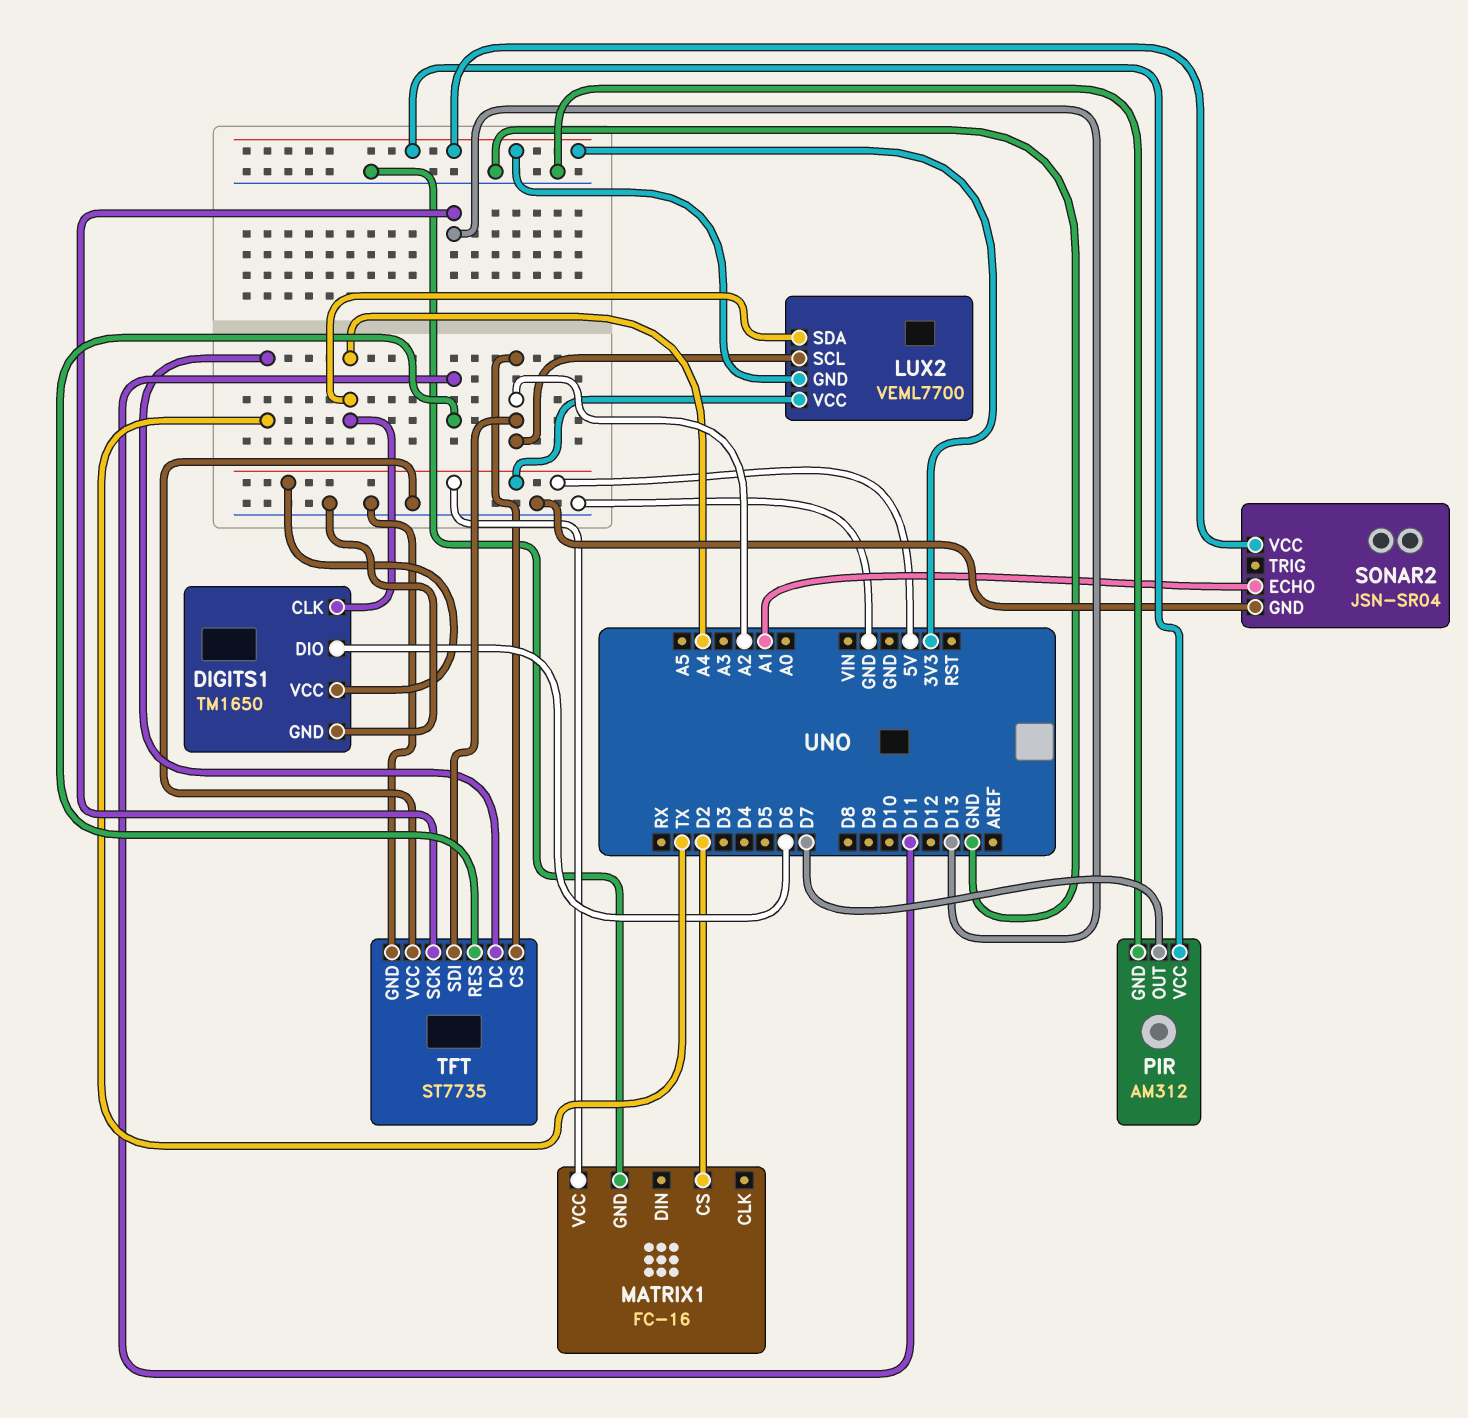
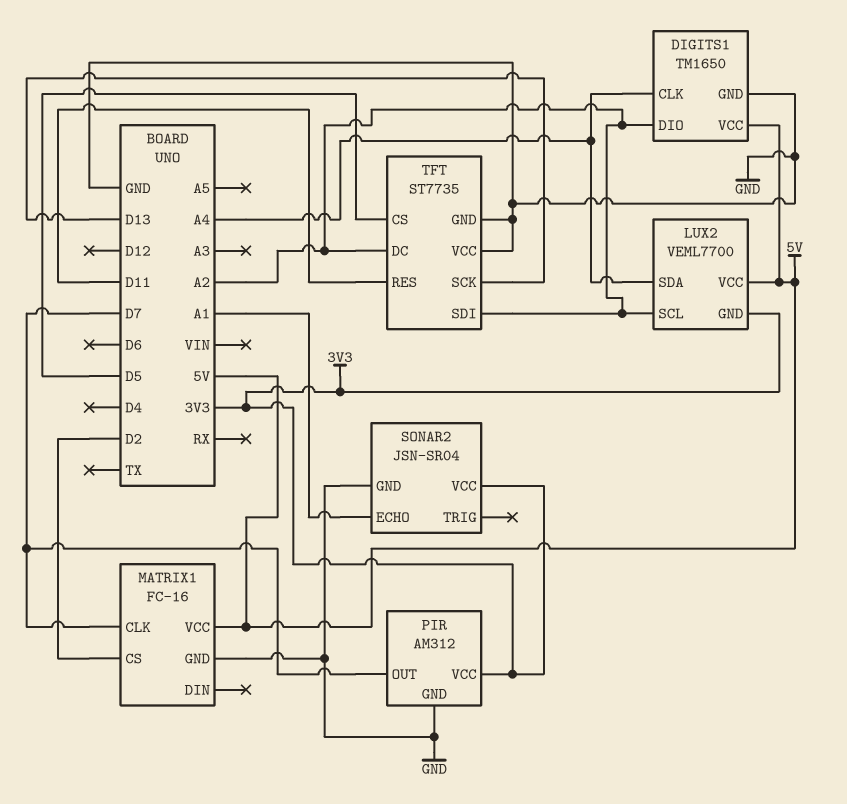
DIGITS1 pin DIO: D6 -> A2
MATRIX1 pin CLK: none -> D7
TFT pin CS: A2 -> D5
TFT pin DC: TX -> A2

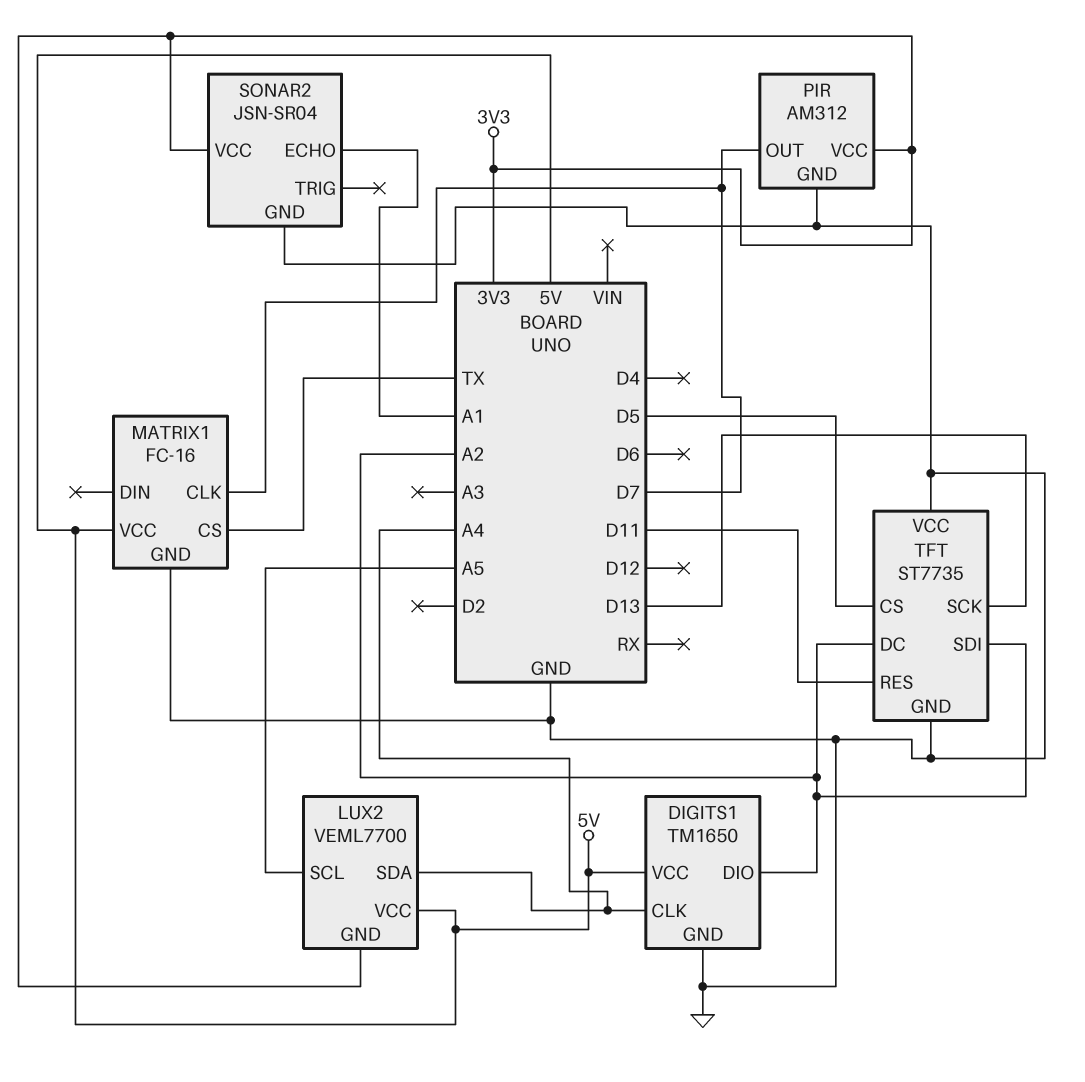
LUX2 pin SCL: A2 -> A5
MATRIX1 pin CS: D2 -> TX

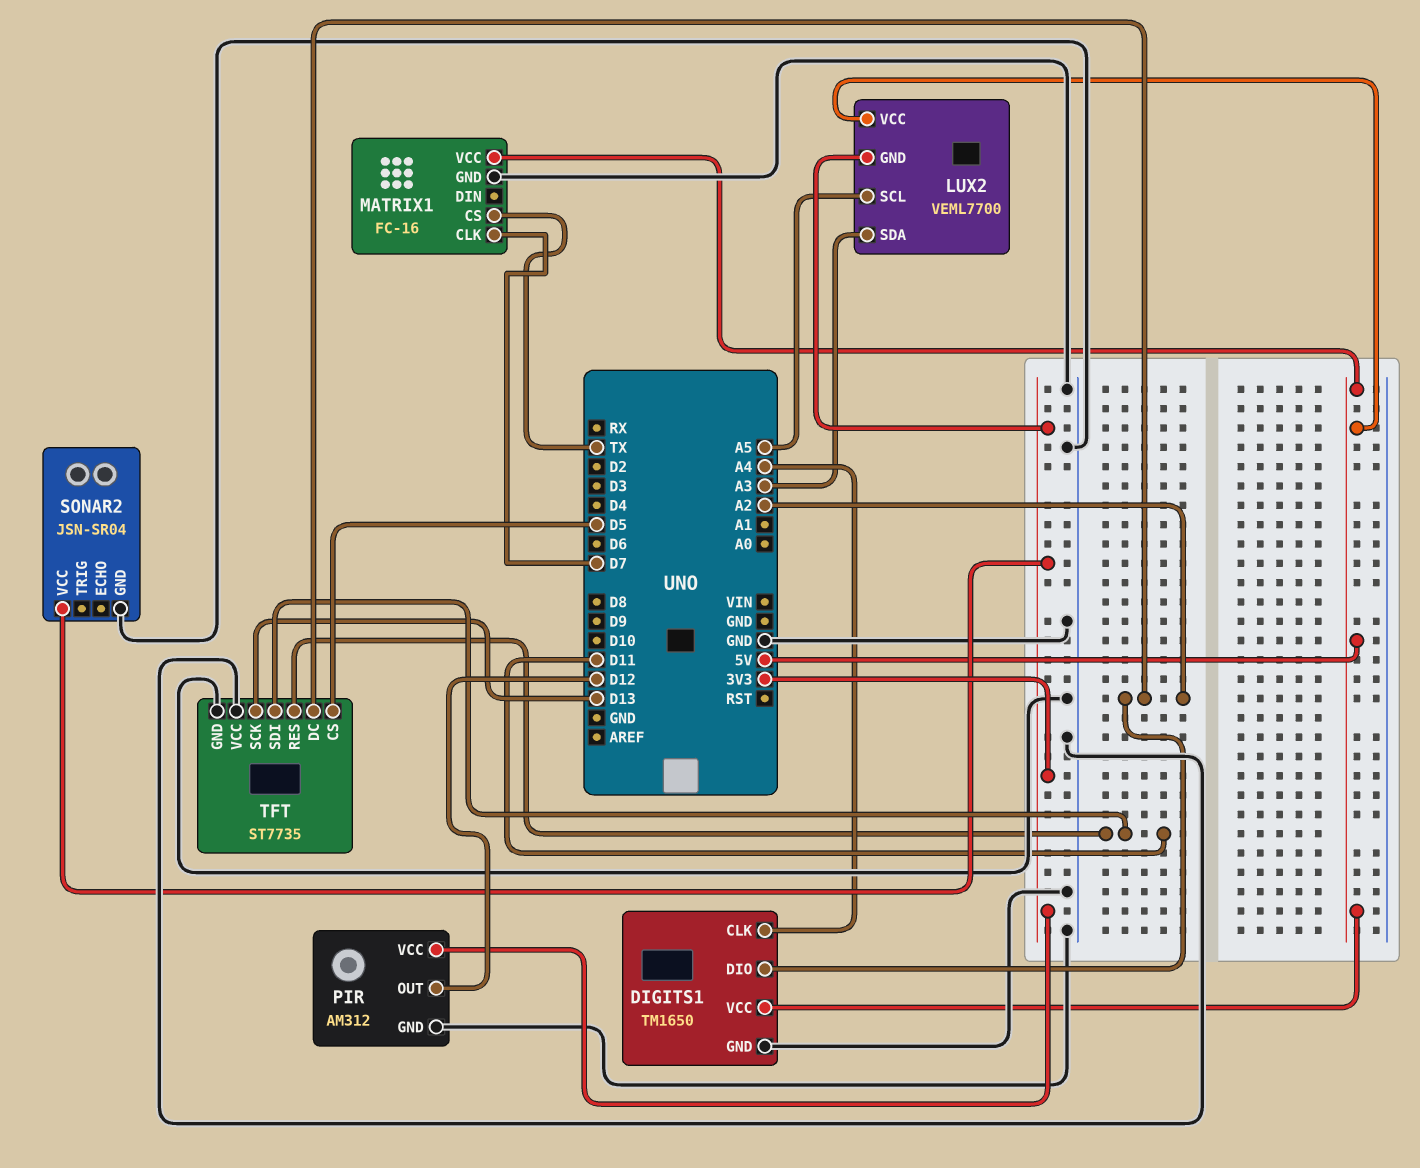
LUX2 pin SDA: A4 -> A3
PIR pin OUT: D7 -> D12
SONAR2 pin ECHO: A1 -> none
TFT pin SDI: A2 -> D11

